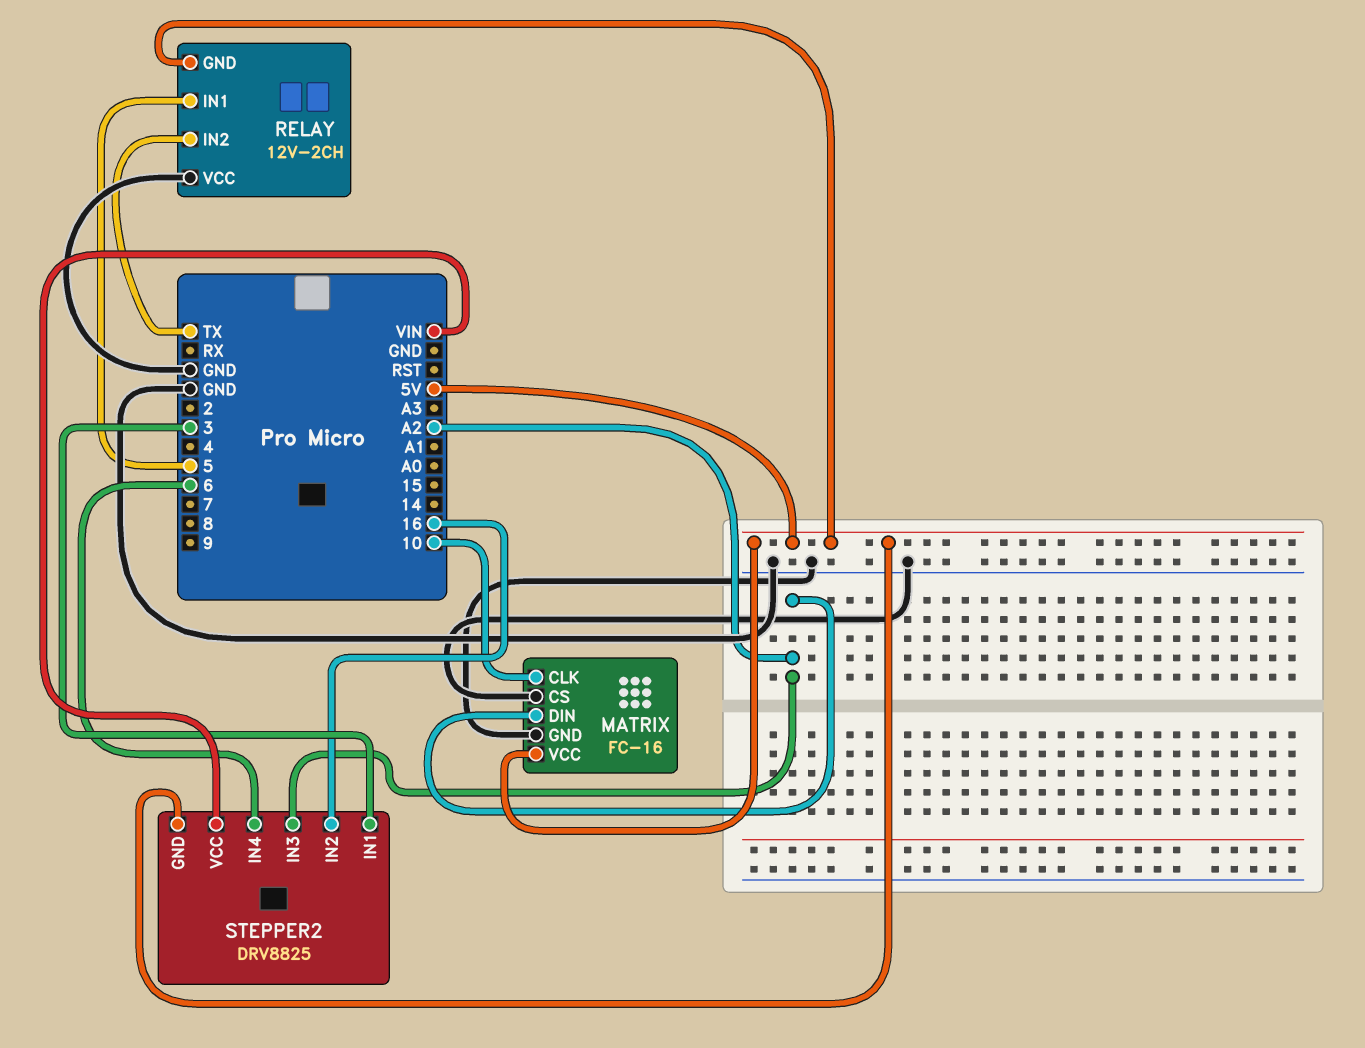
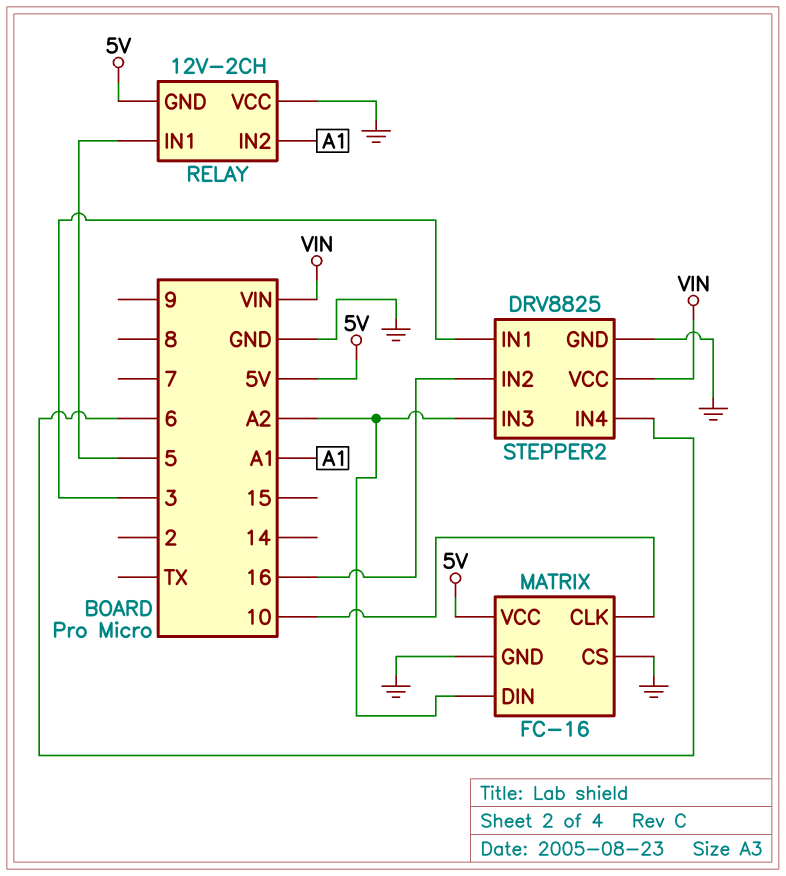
RELAY pin IN2: TX -> A1
STEPPER2 pin GND: 5V -> GND

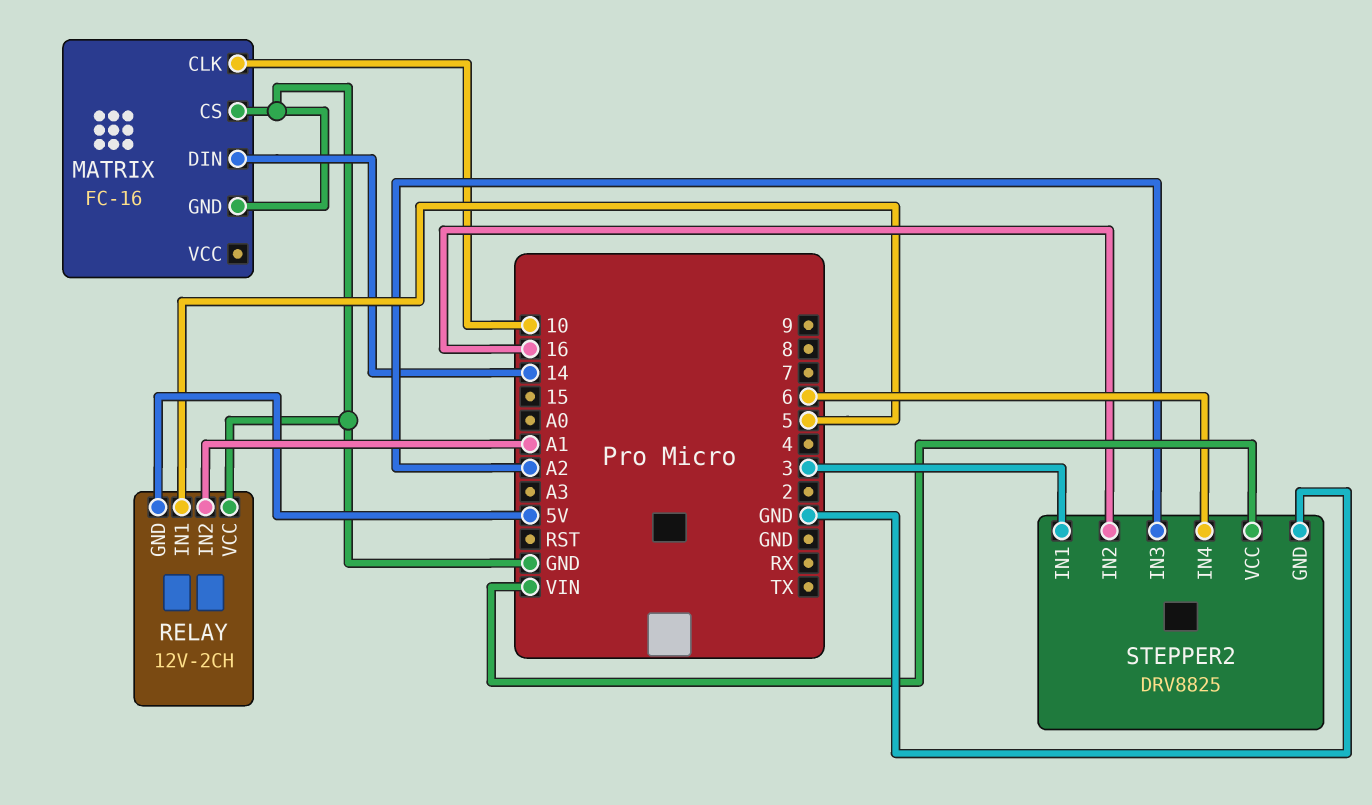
MATRIX pin DIN: A2 -> 14
MATRIX pin VCC: 5V -> none

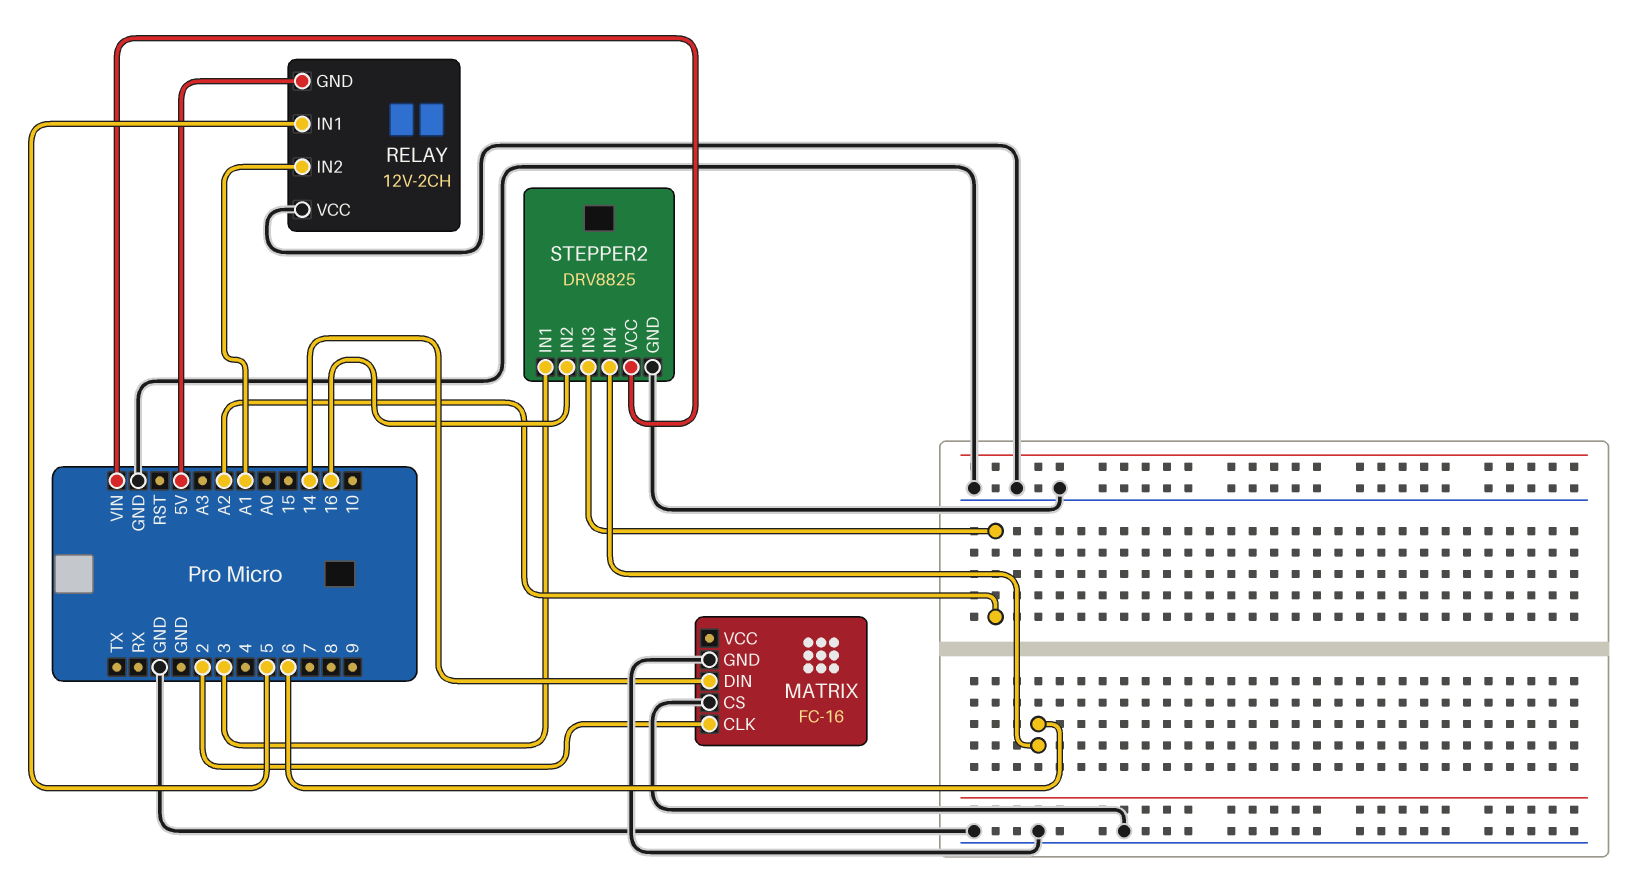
MATRIX pin CLK: 10 -> 2

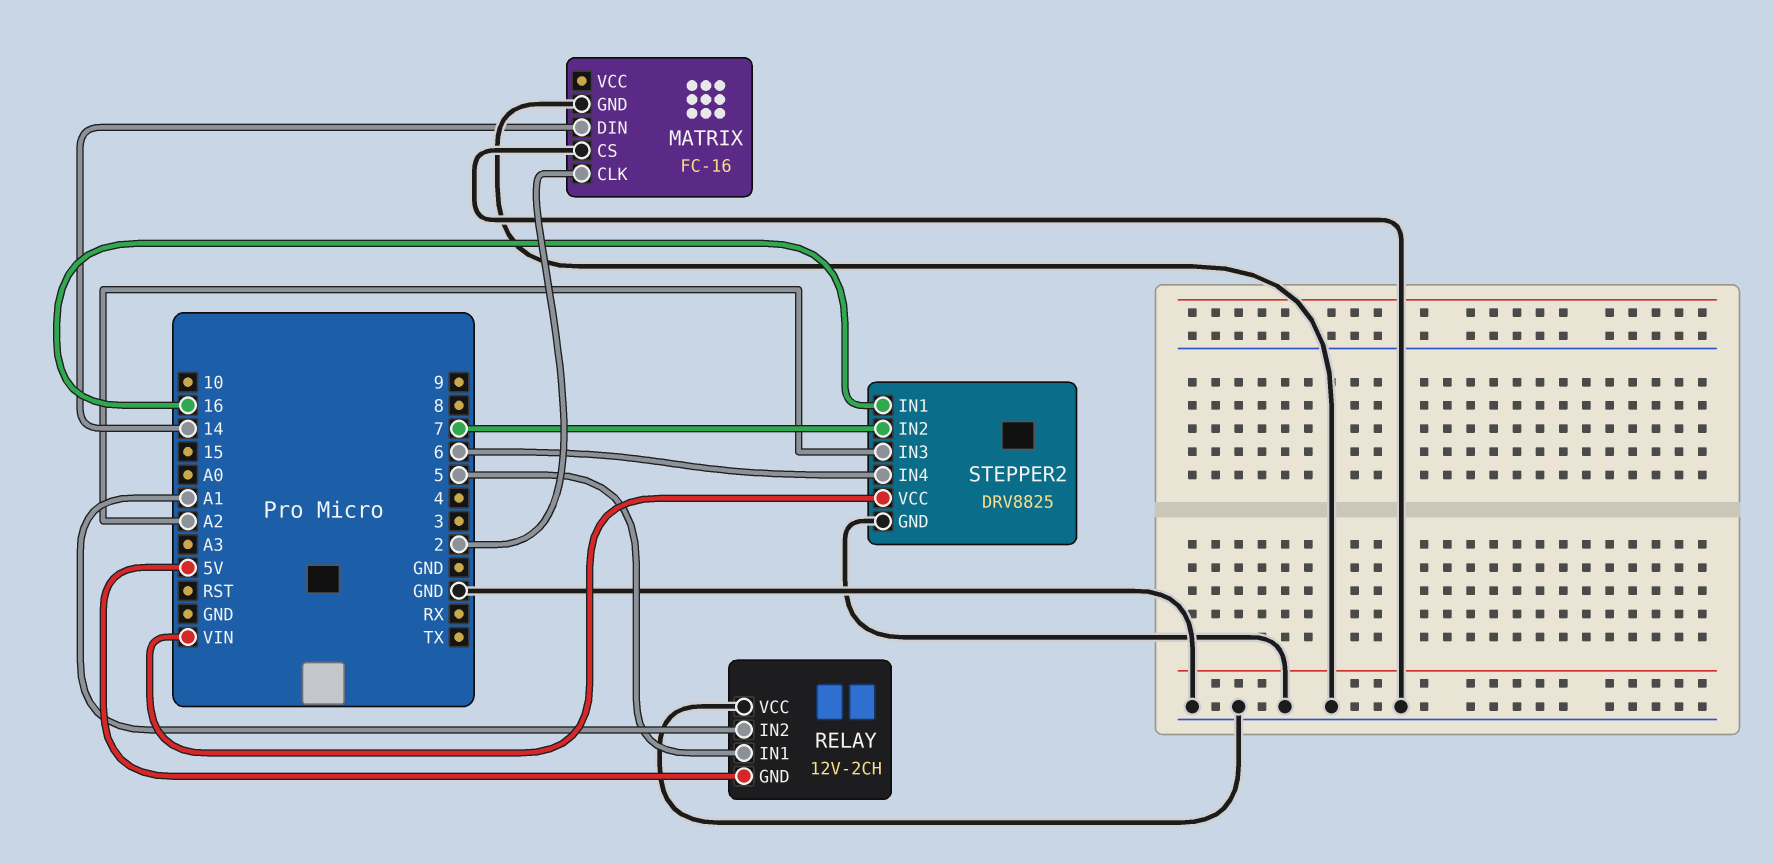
STEPPER2 pin IN1: 3 -> 16
STEPPER2 pin IN2: 16 -> 7

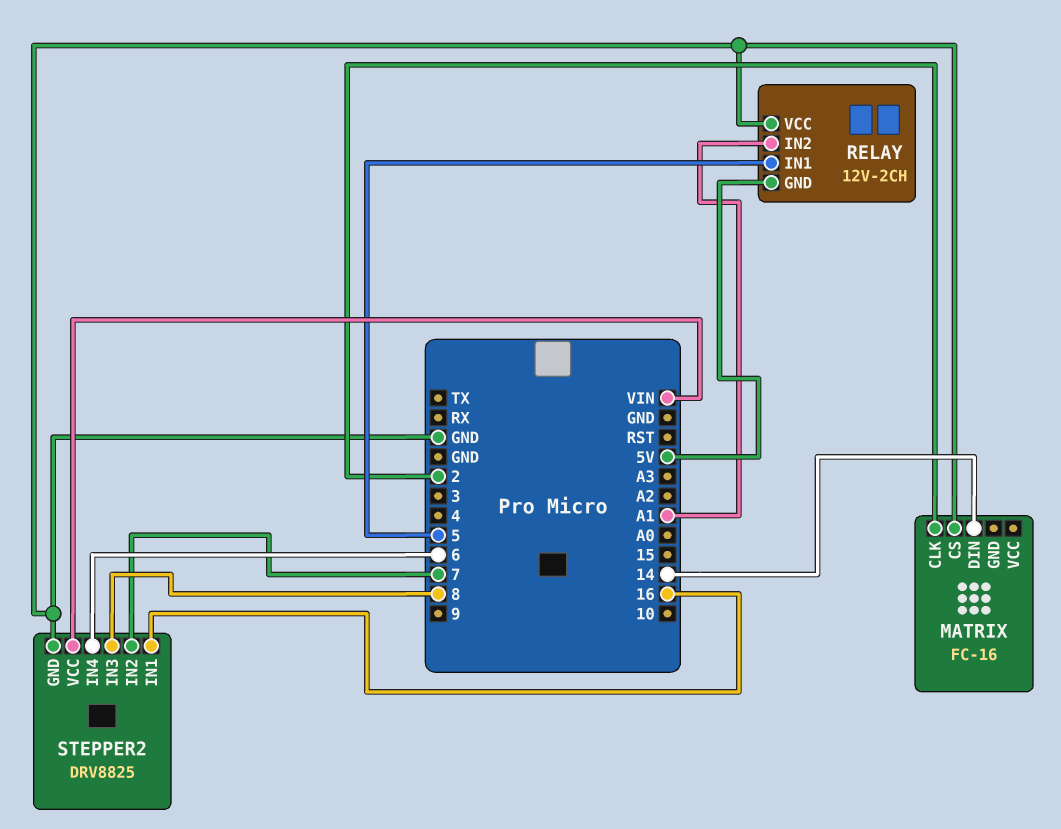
MATRIX pin GND: GND -> none
STEPPER2 pin IN3: A2 -> 8

